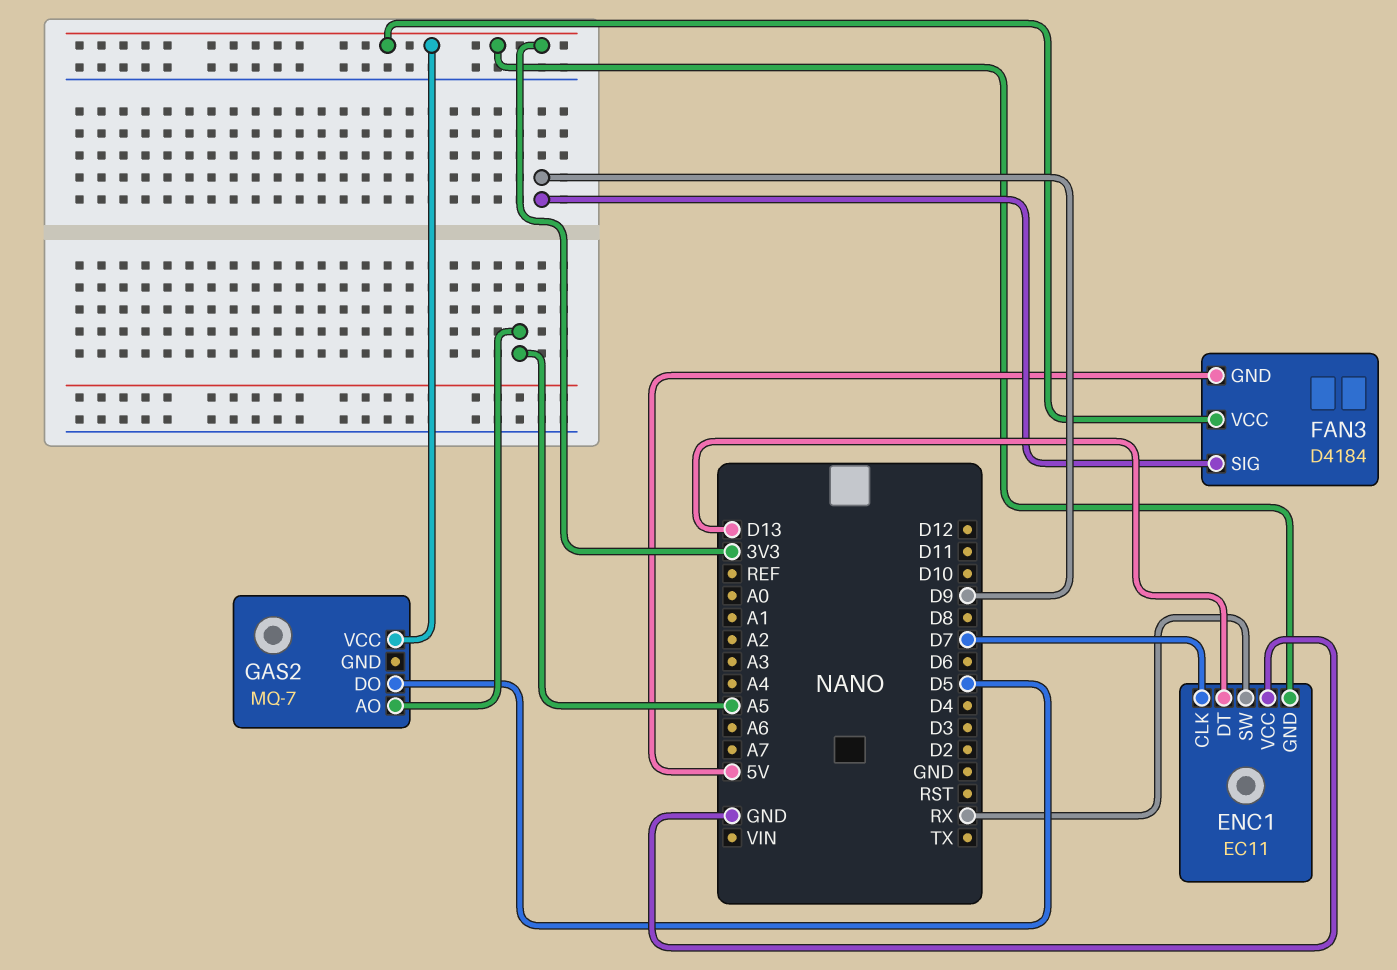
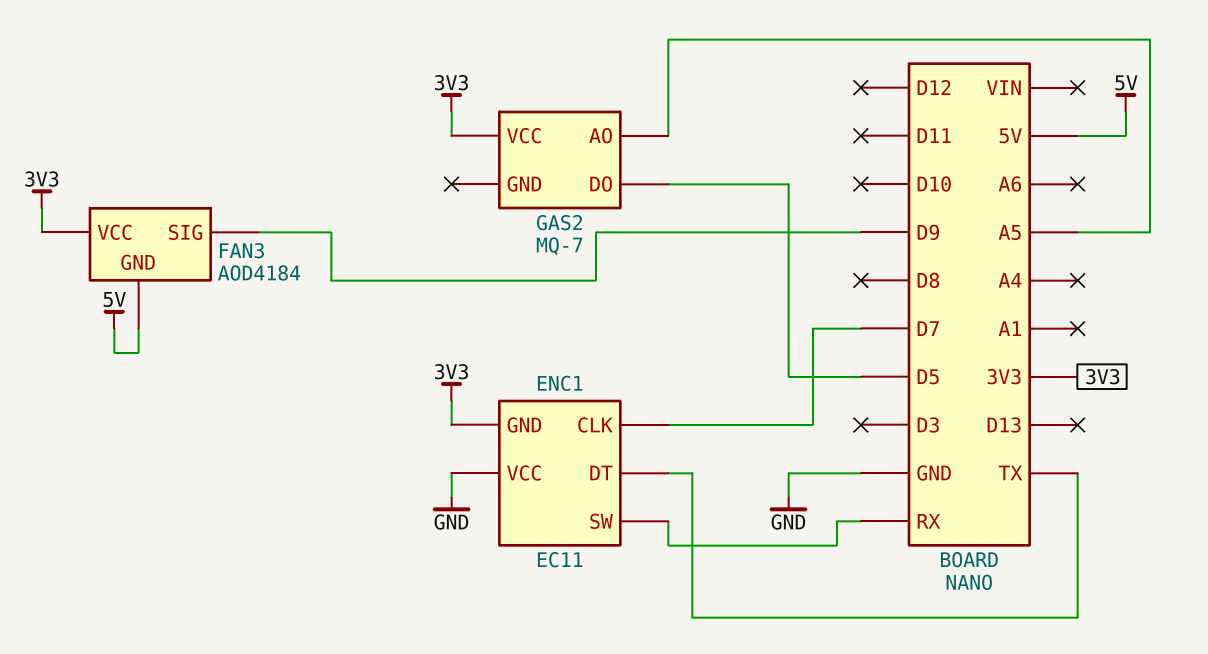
ENC1 pin DT: D13 -> TX
FAN3: D4184 -> AOD4184

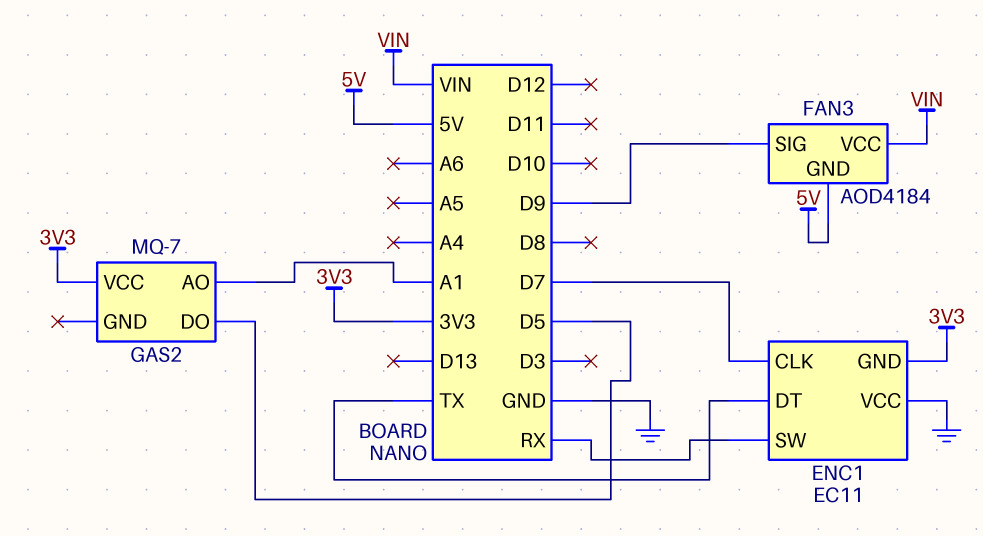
FAN3 pin VCC: 3V3 -> VIN
GAS2 pin AO: A5 -> A1

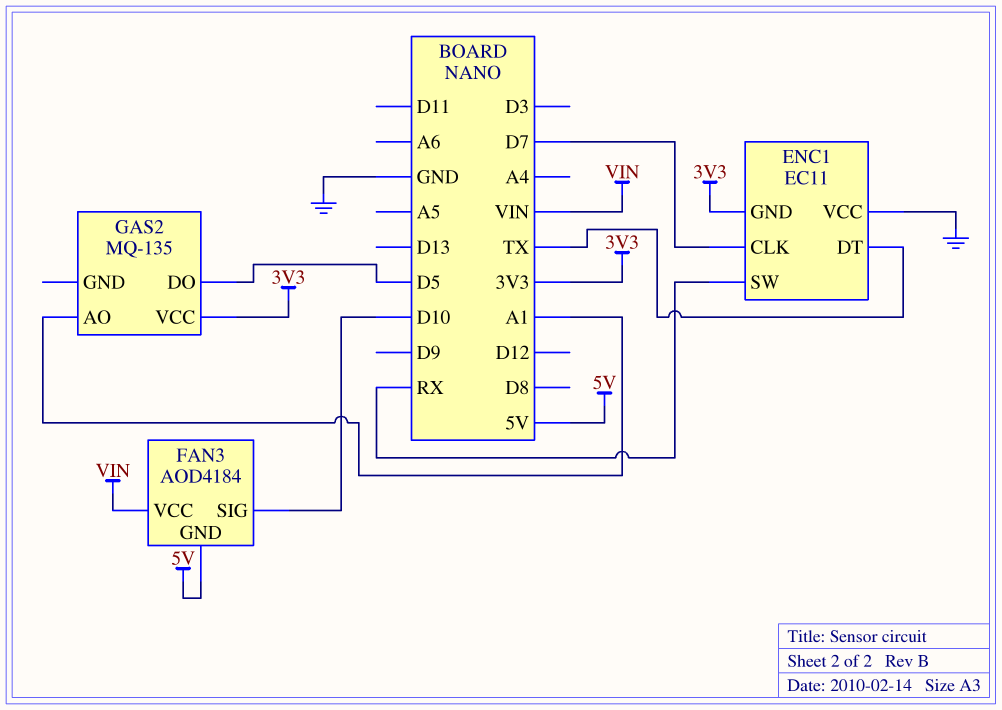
FAN3 pin SIG: D9 -> D10
GAS2: MQ-7 -> MQ-135

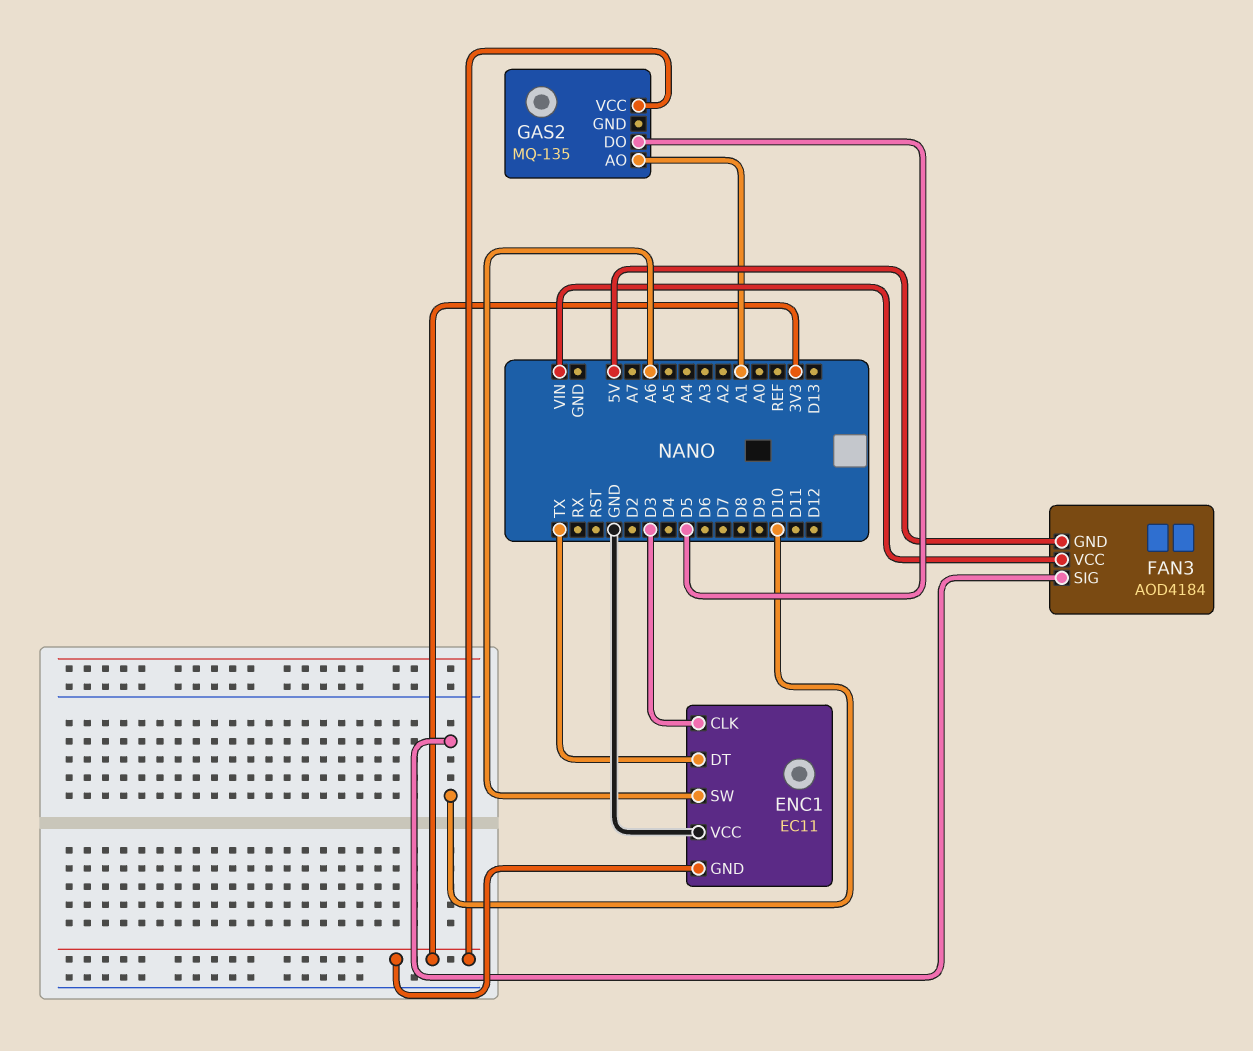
ENC1 pin CLK: D7 -> D3
ENC1 pin SW: RX -> A6

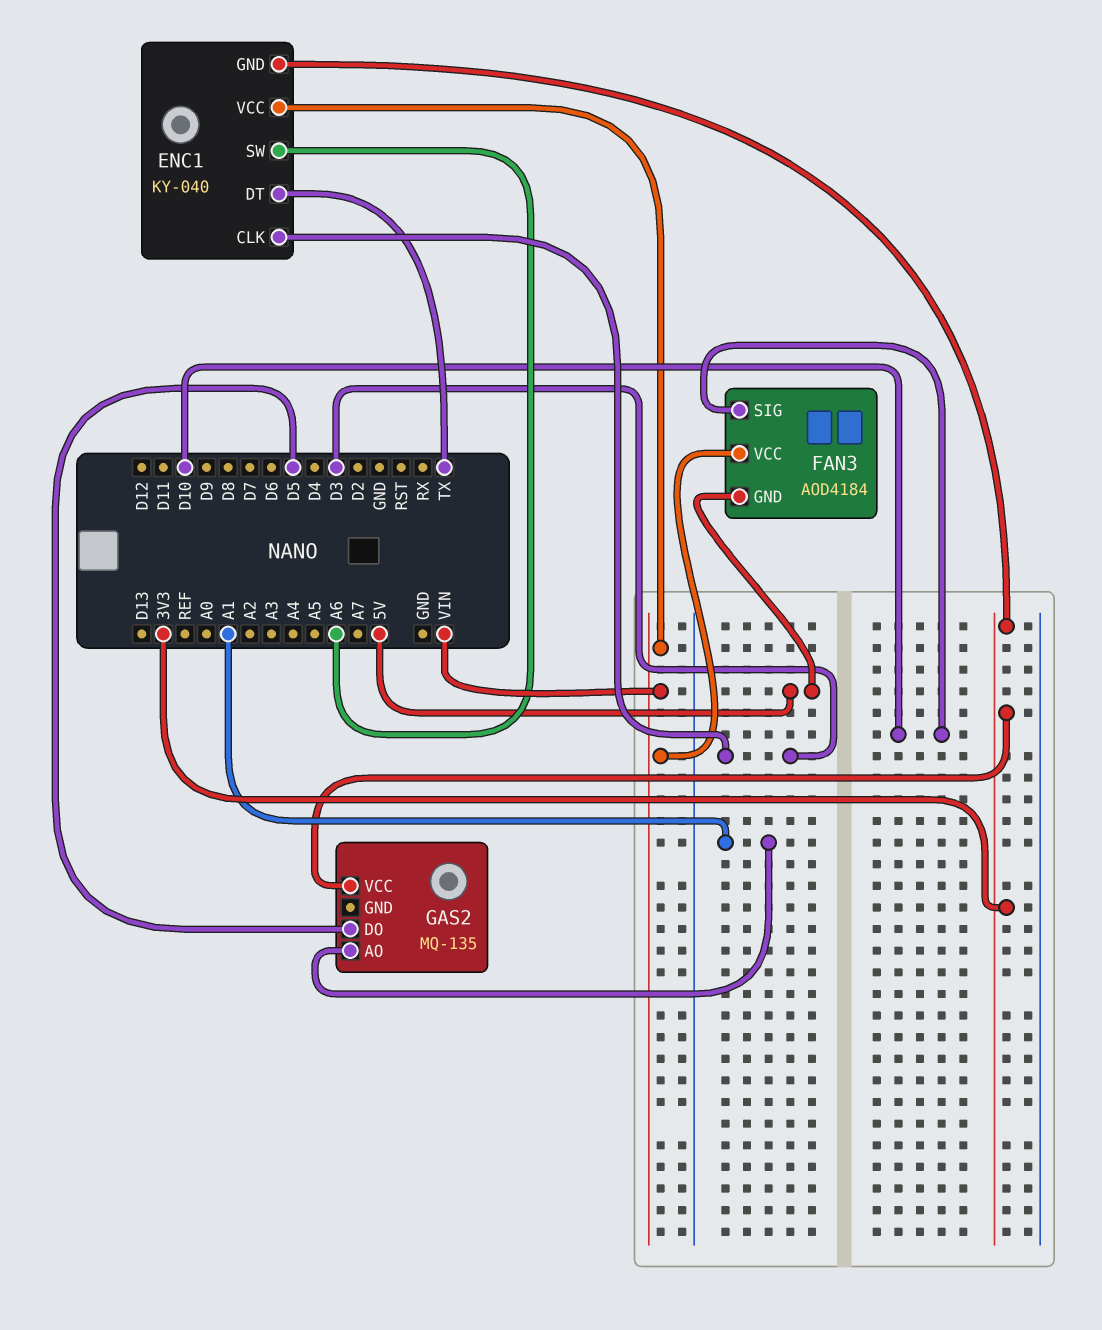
ENC1: EC11 -> KY-040
ENC1 pin VCC: GND -> VIN

